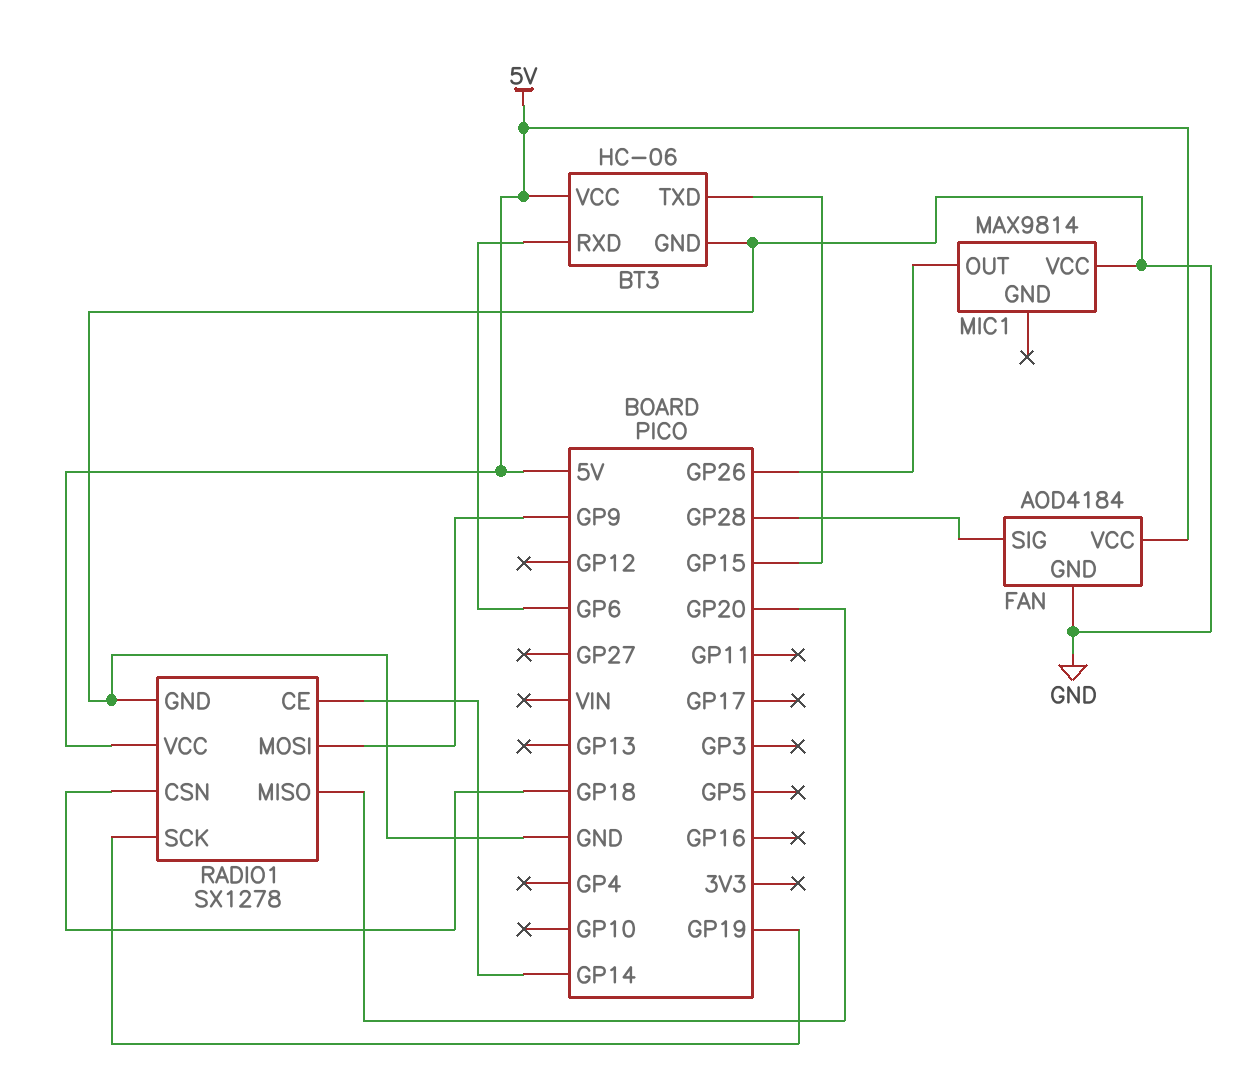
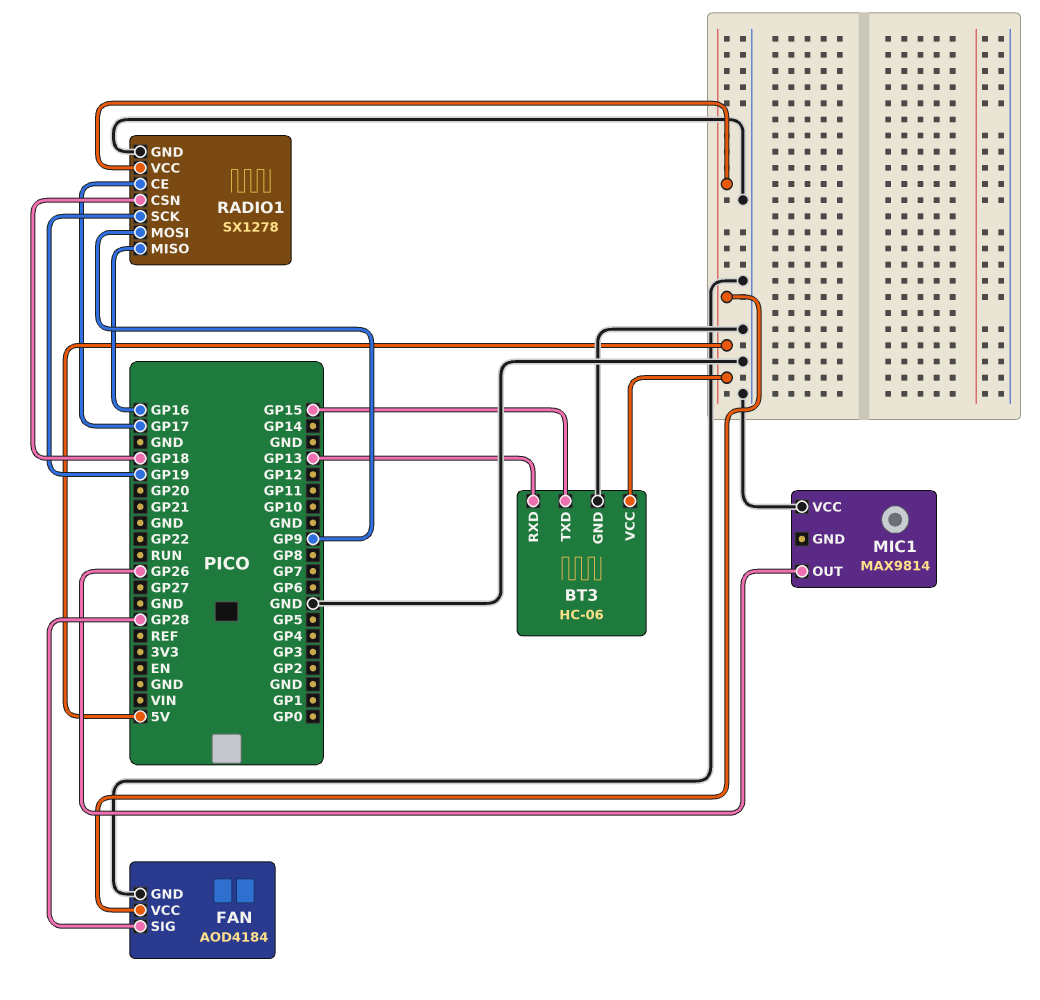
BT3 pin RXD: GP6 -> GP13
RADIO1 pin CE: GP14 -> GP17
RADIO1 pin MISO: GP20 -> GP16

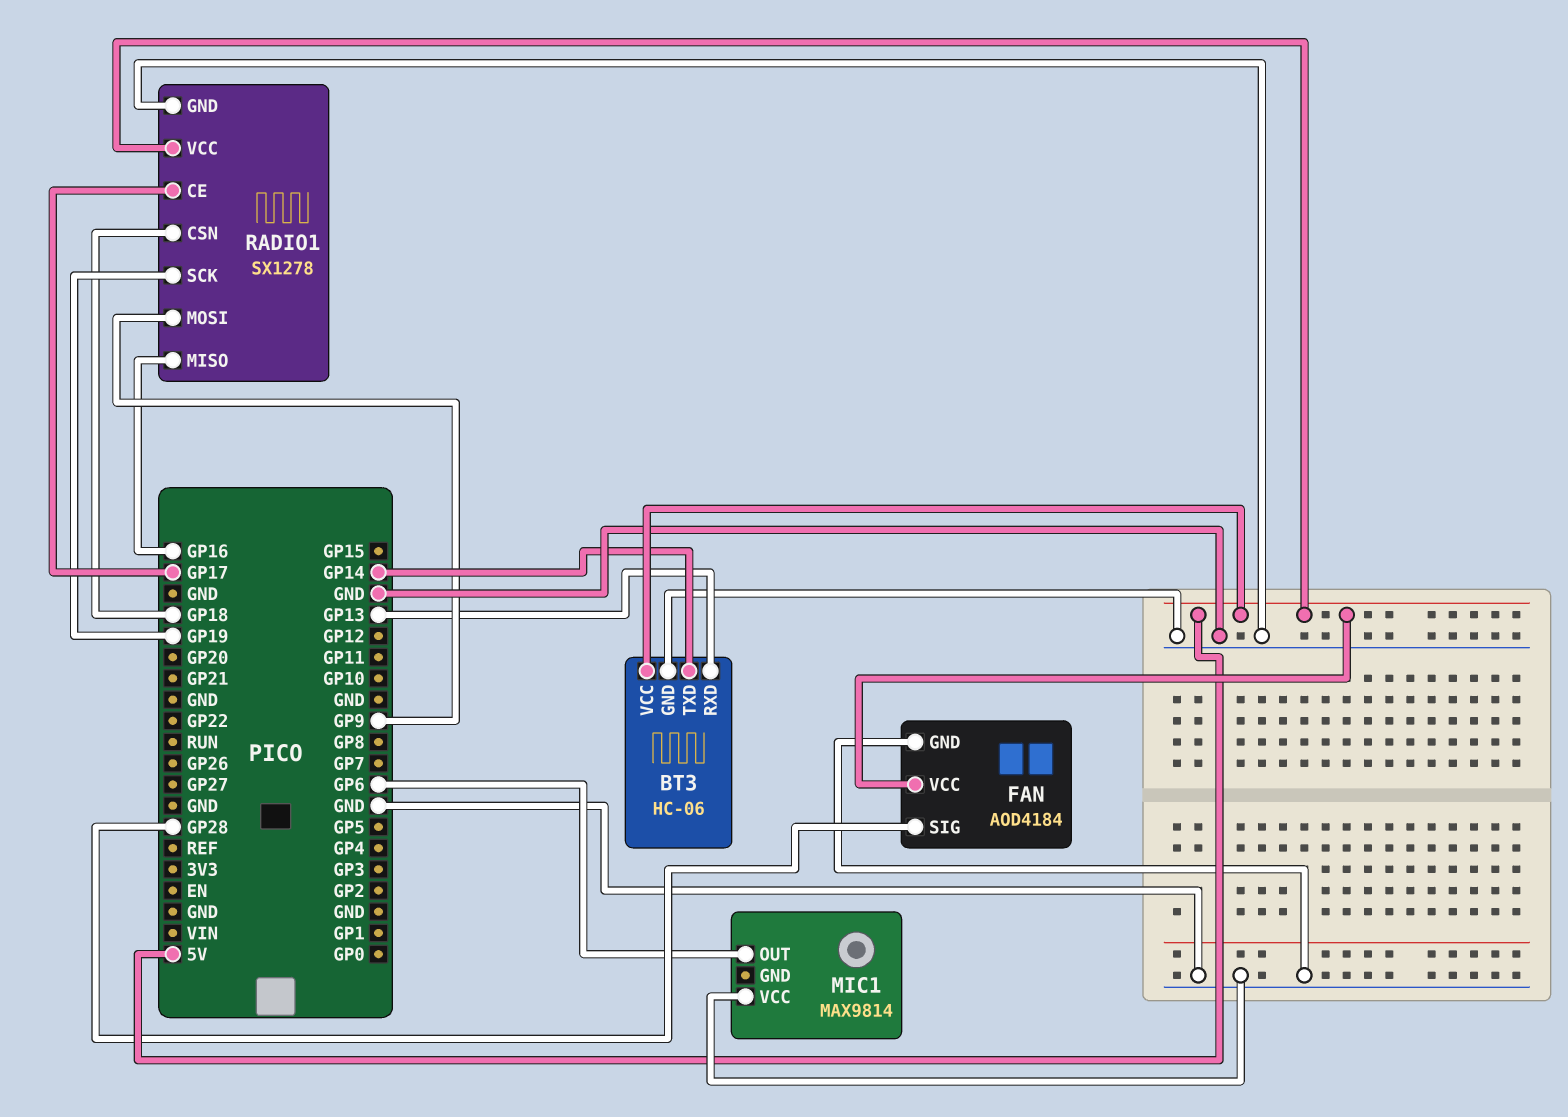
BT3 pin TXD: GP15 -> GP14
MIC1 pin OUT: GP26 -> GP6

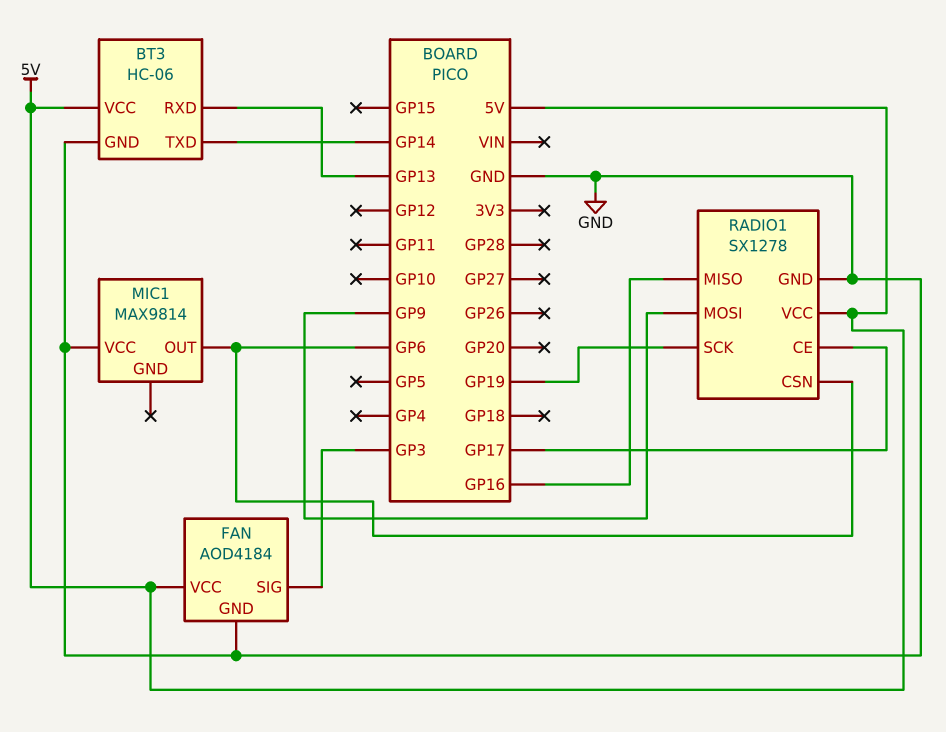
FAN pin SIG: GP28 -> GP3
RADIO1 pin CSN: GP18 -> GP6

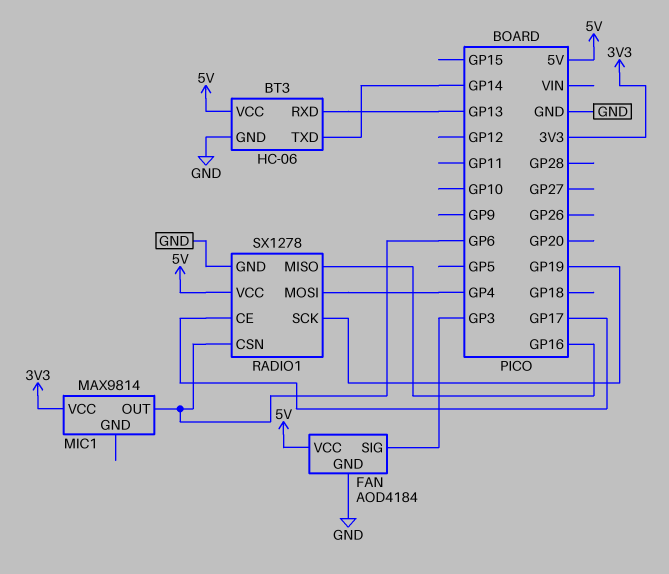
MIC1 pin VCC: GND -> 3V3
RADIO1 pin MOSI: GP9 -> GP4

